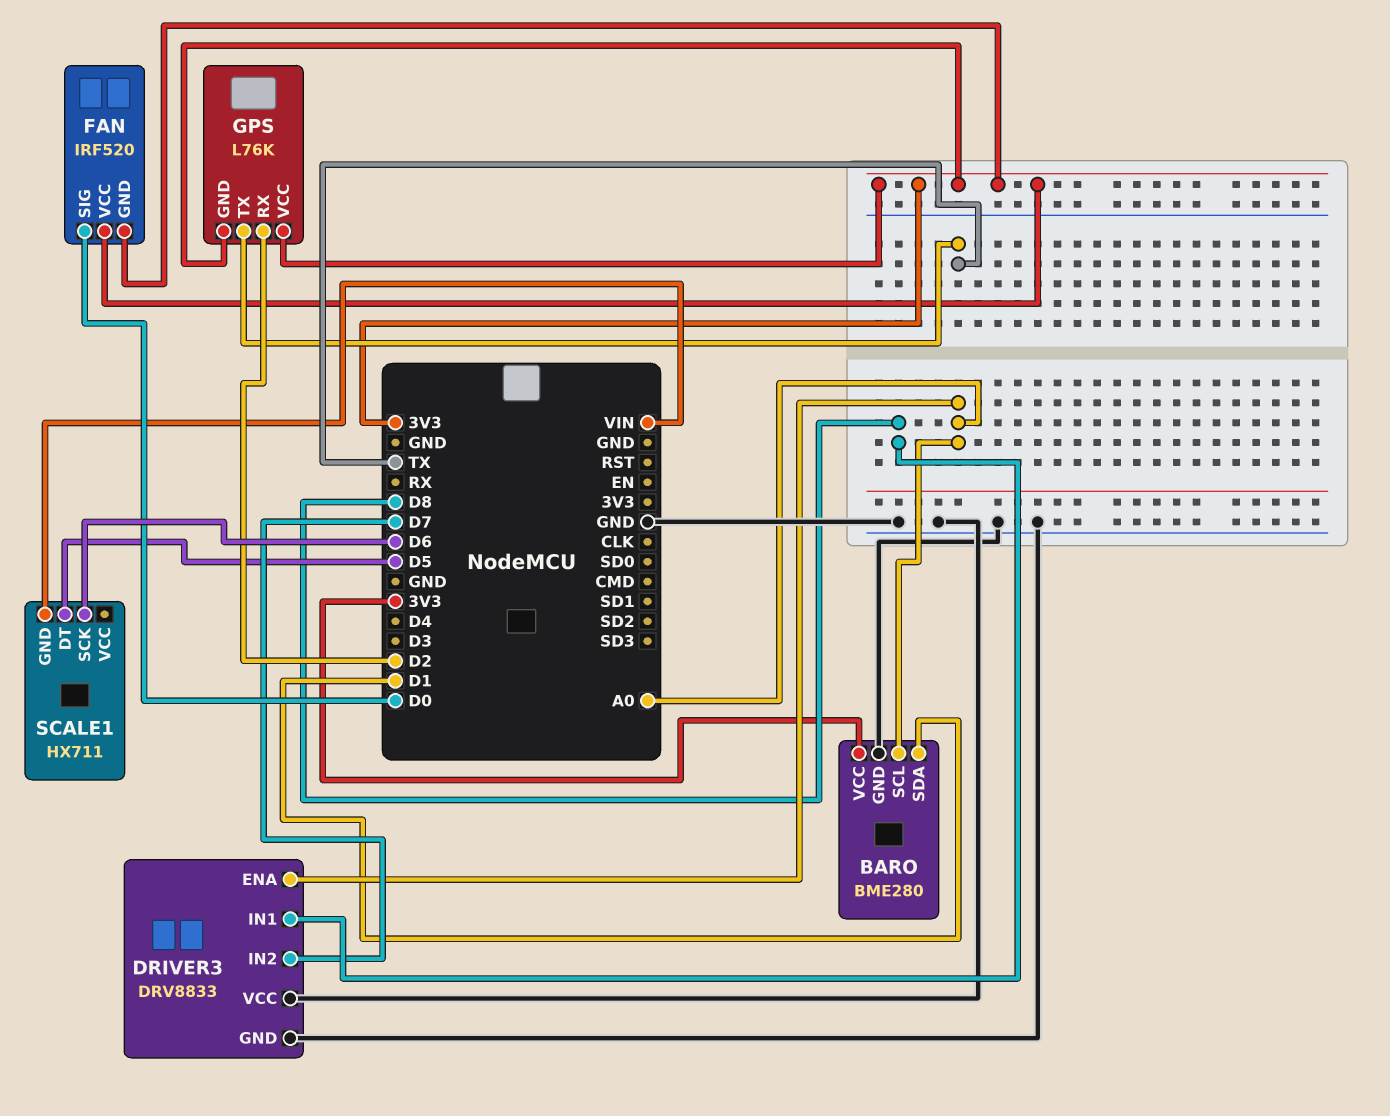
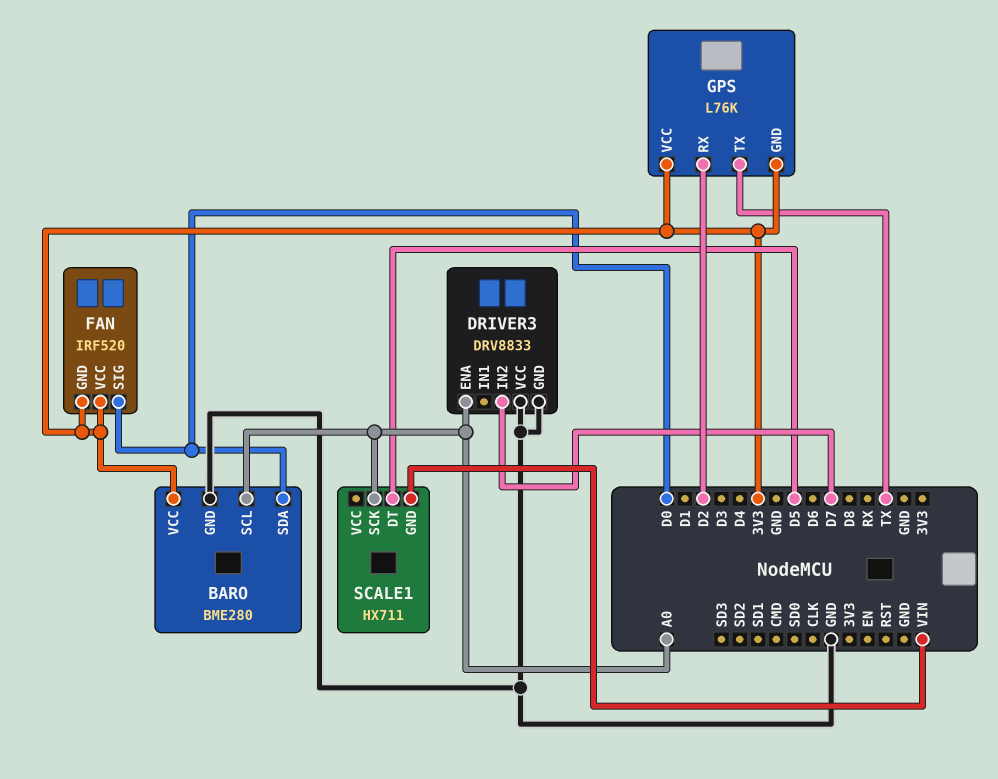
BARO pin SDA: D1 -> D0
DRIVER3 pin IN1: D8 -> none
SCALE1 pin SCK: D6 -> A0

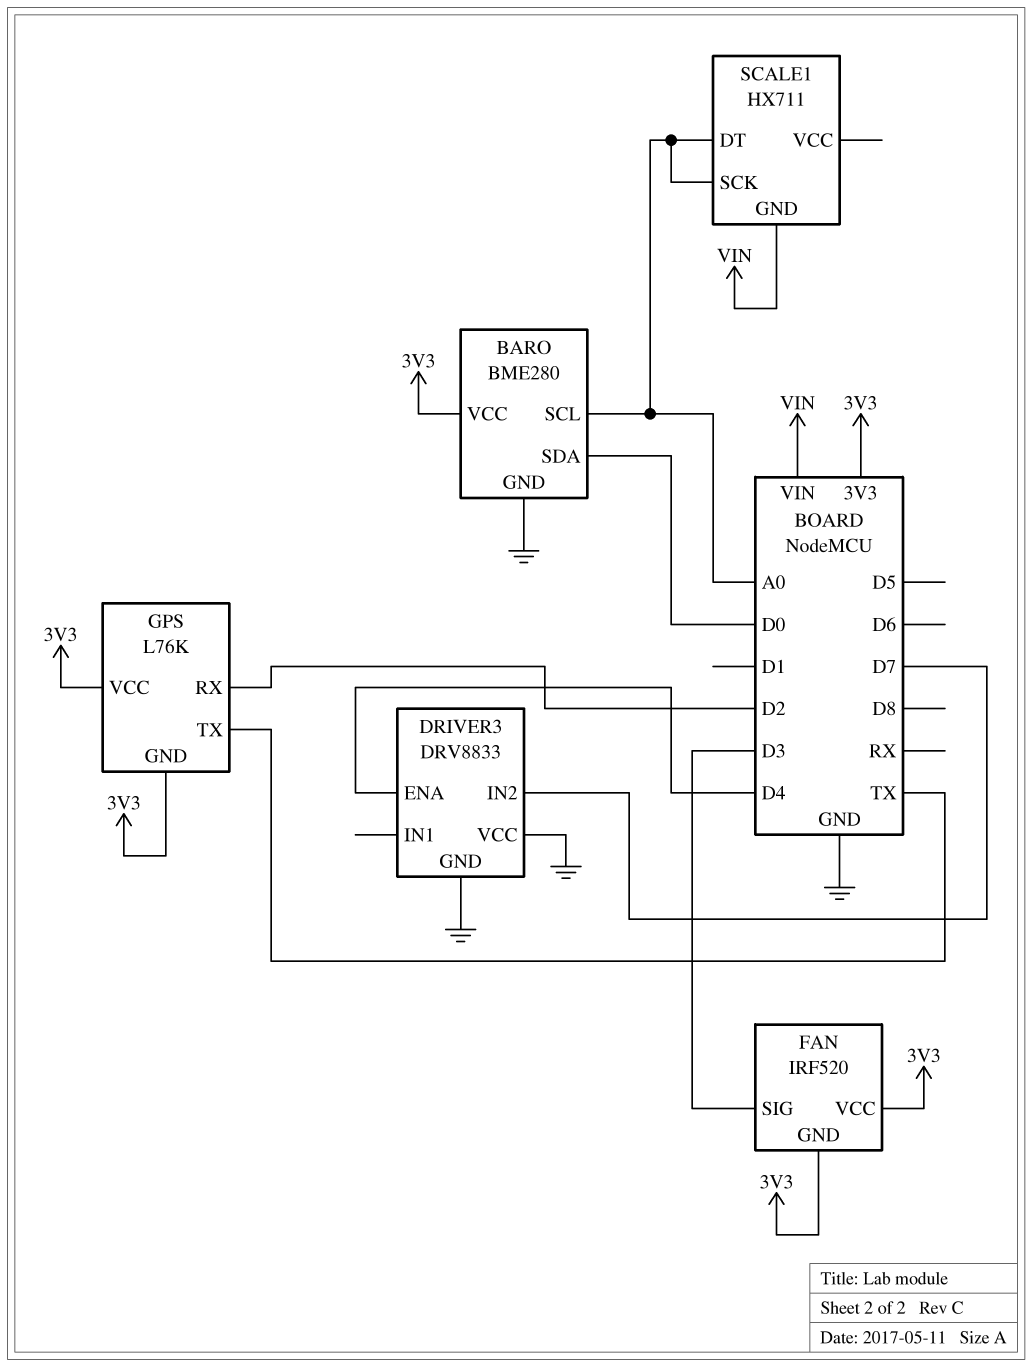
DRIVER3 pin ENA: A0 -> D4
FAN pin SIG: D0 -> D3
SCALE1 pin DT: D5 -> A0

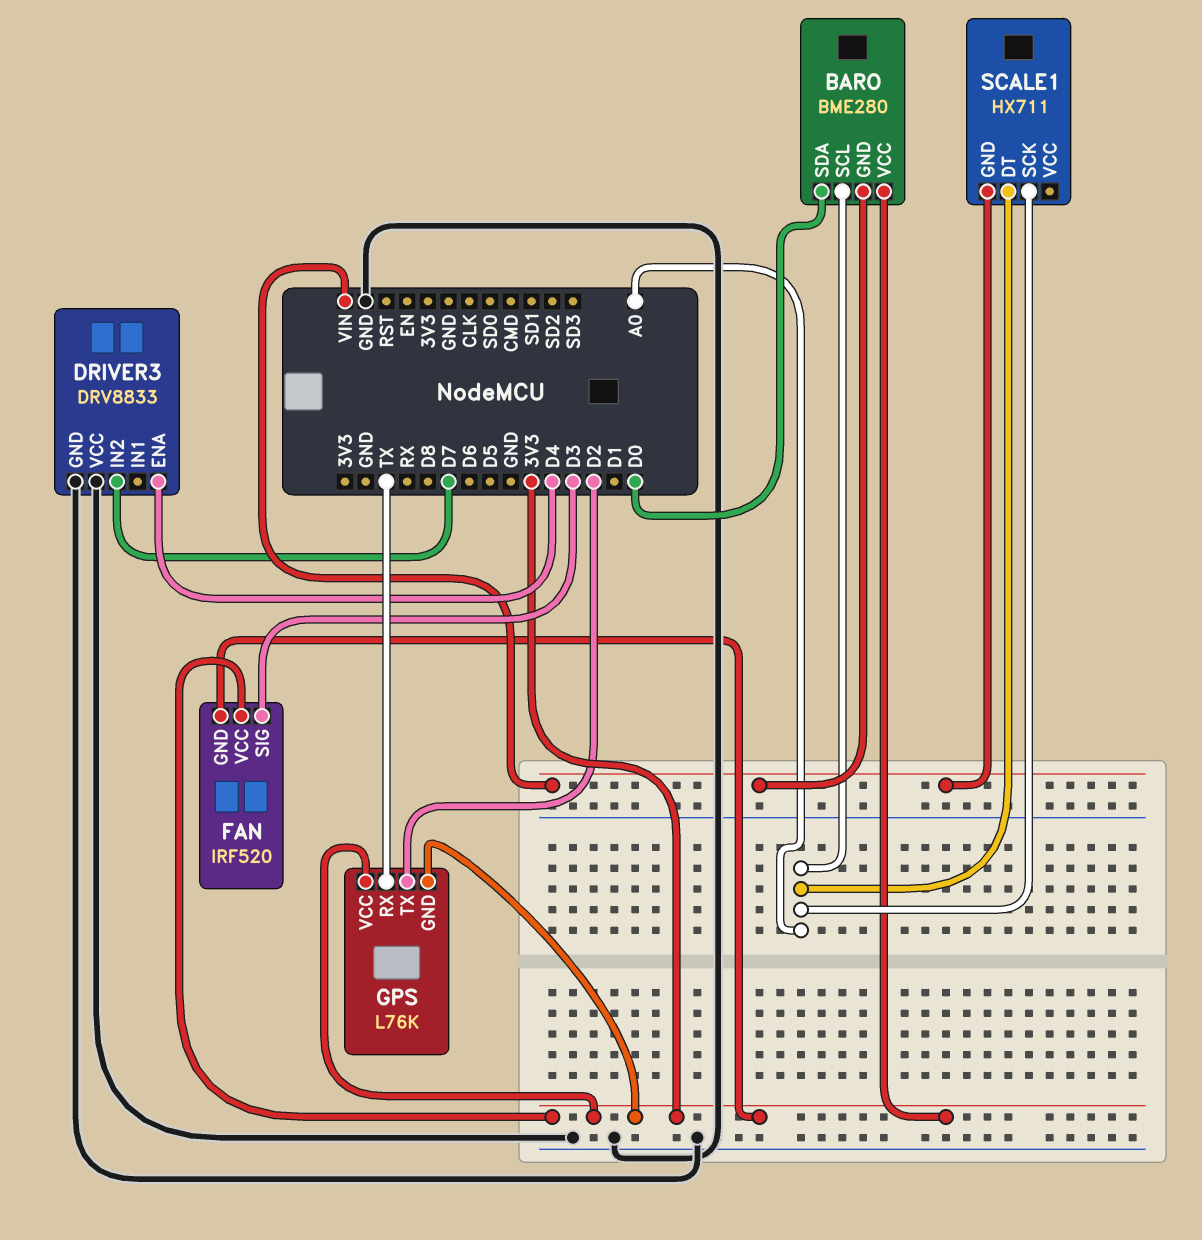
BARO pin GND: GND -> VIN
GPS pin RX: D2 -> TX
GPS pin TX: TX -> D2

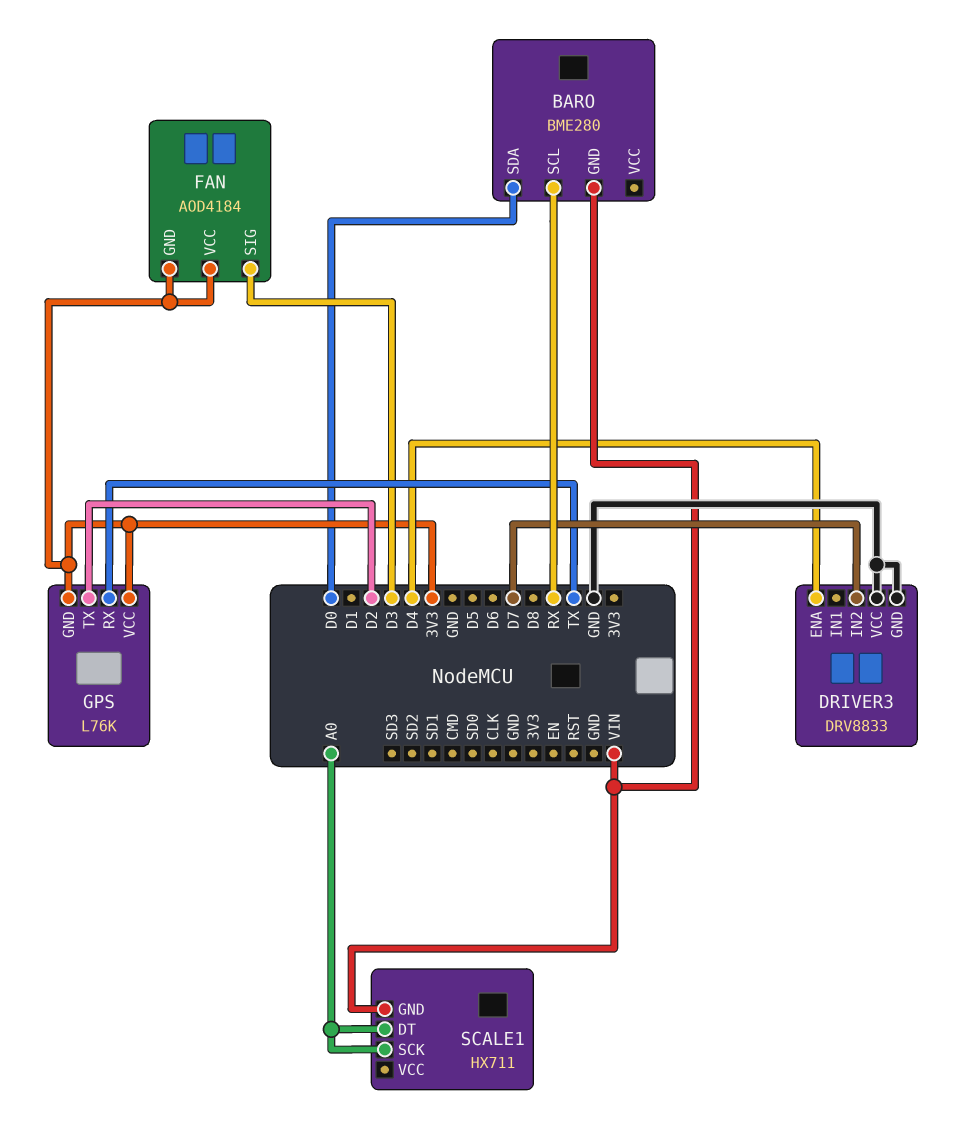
BARO pin SCL: A0 -> RX
BARO pin VCC: 3V3 -> none
FAN: IRF520 -> AOD4184

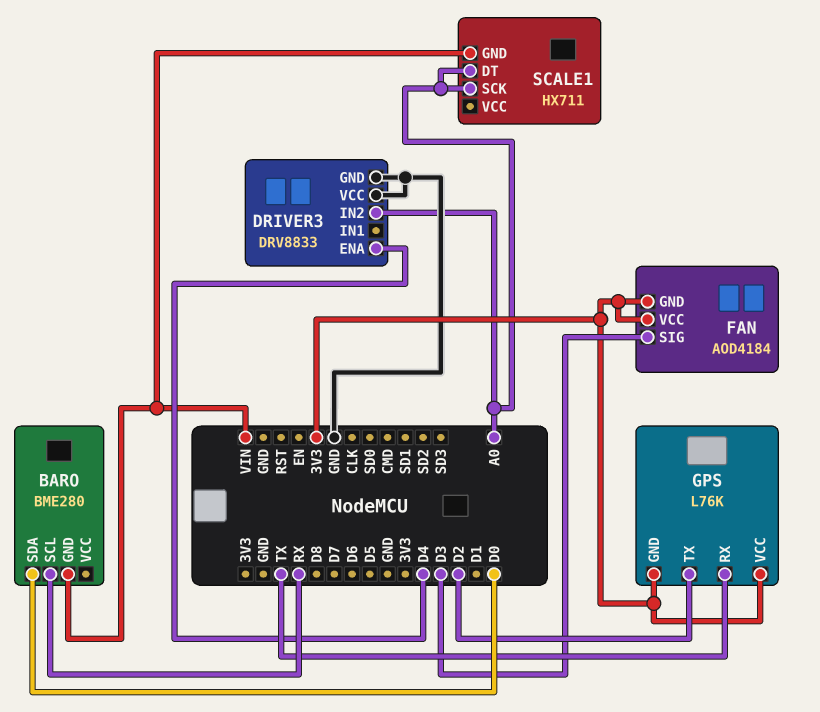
DRIVER3 pin IN2: D7 -> A0

